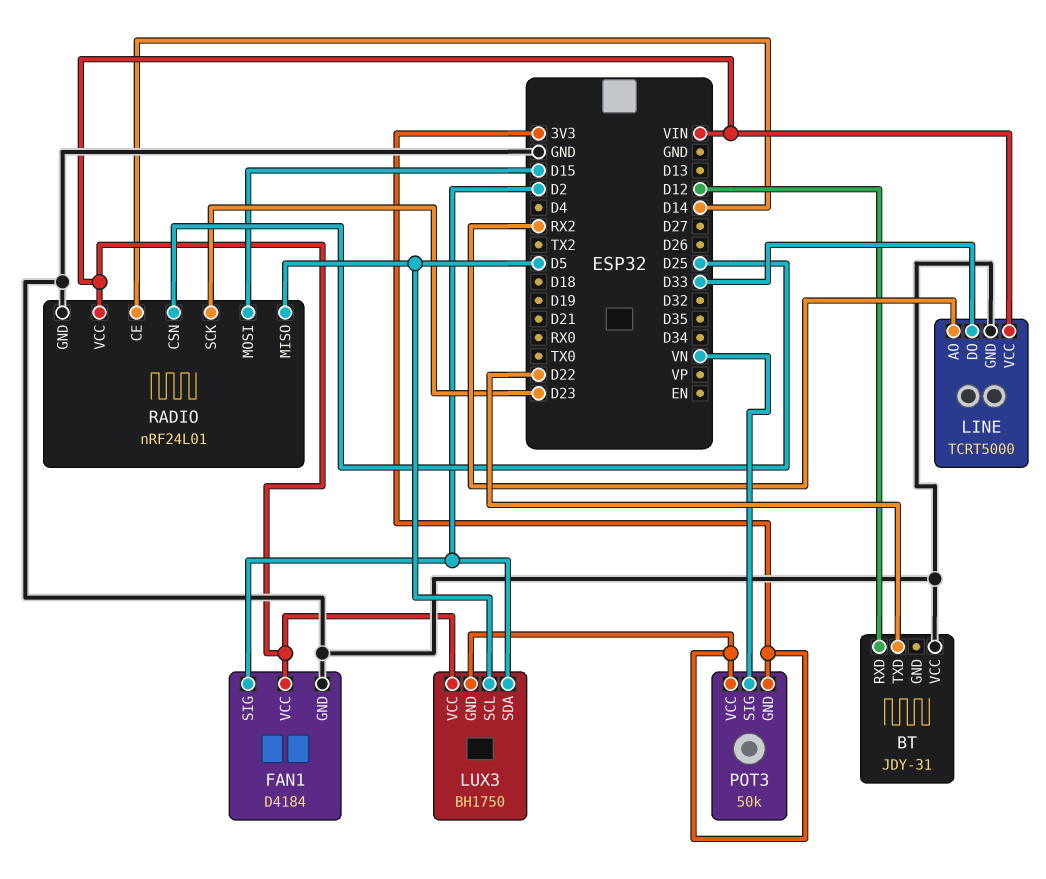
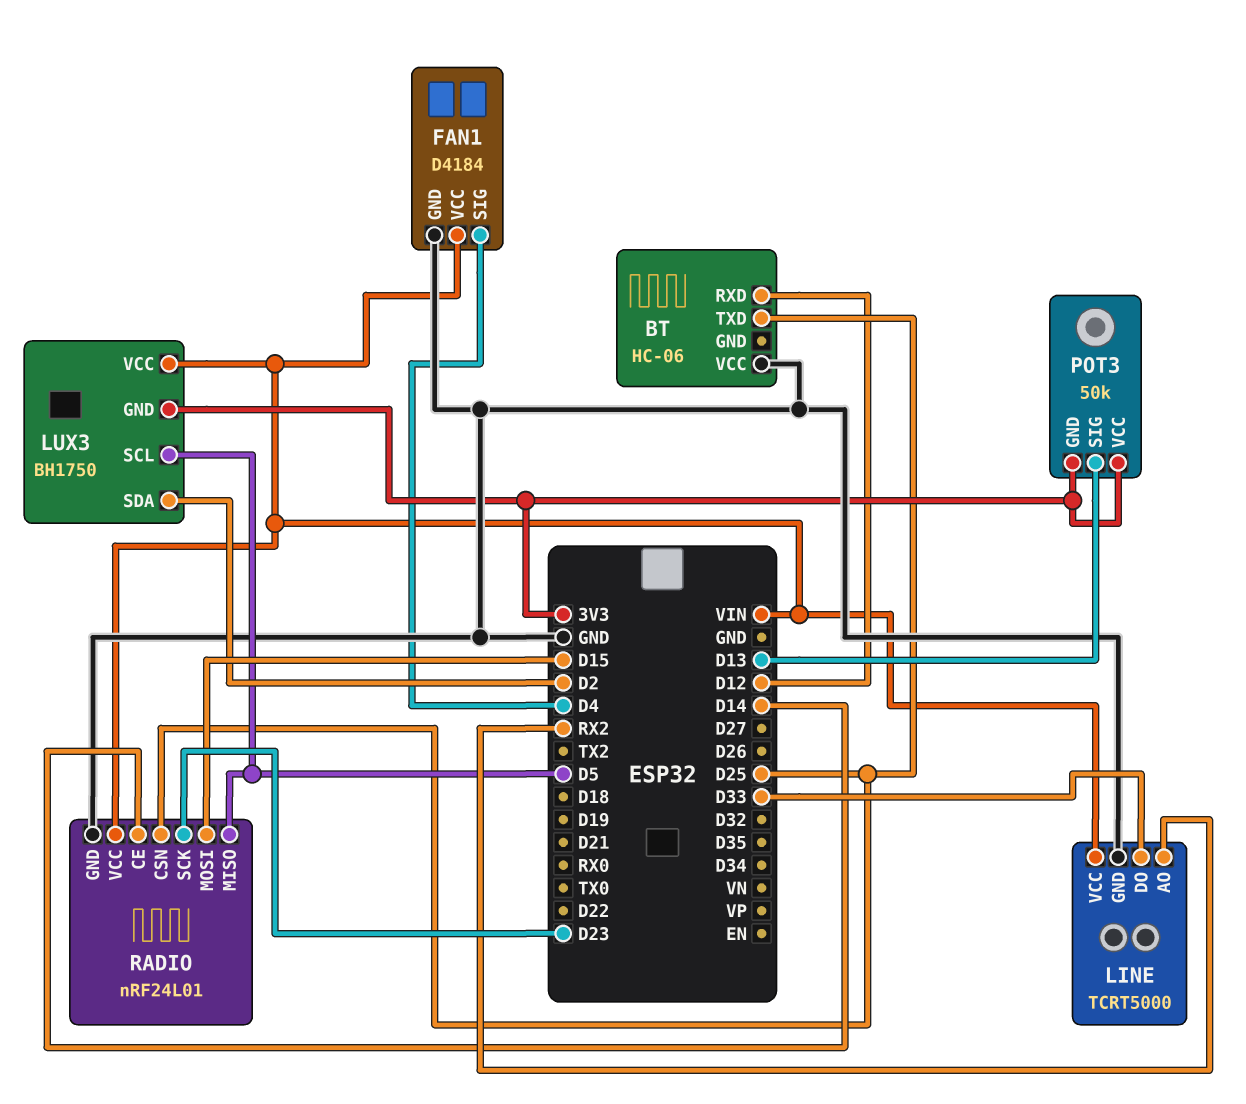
BT: JDY-31 -> HC-06
BT pin TXD: D22 -> D25
FAN1 pin SIG: D2 -> D4
POT3 pin SIG: VN -> D13

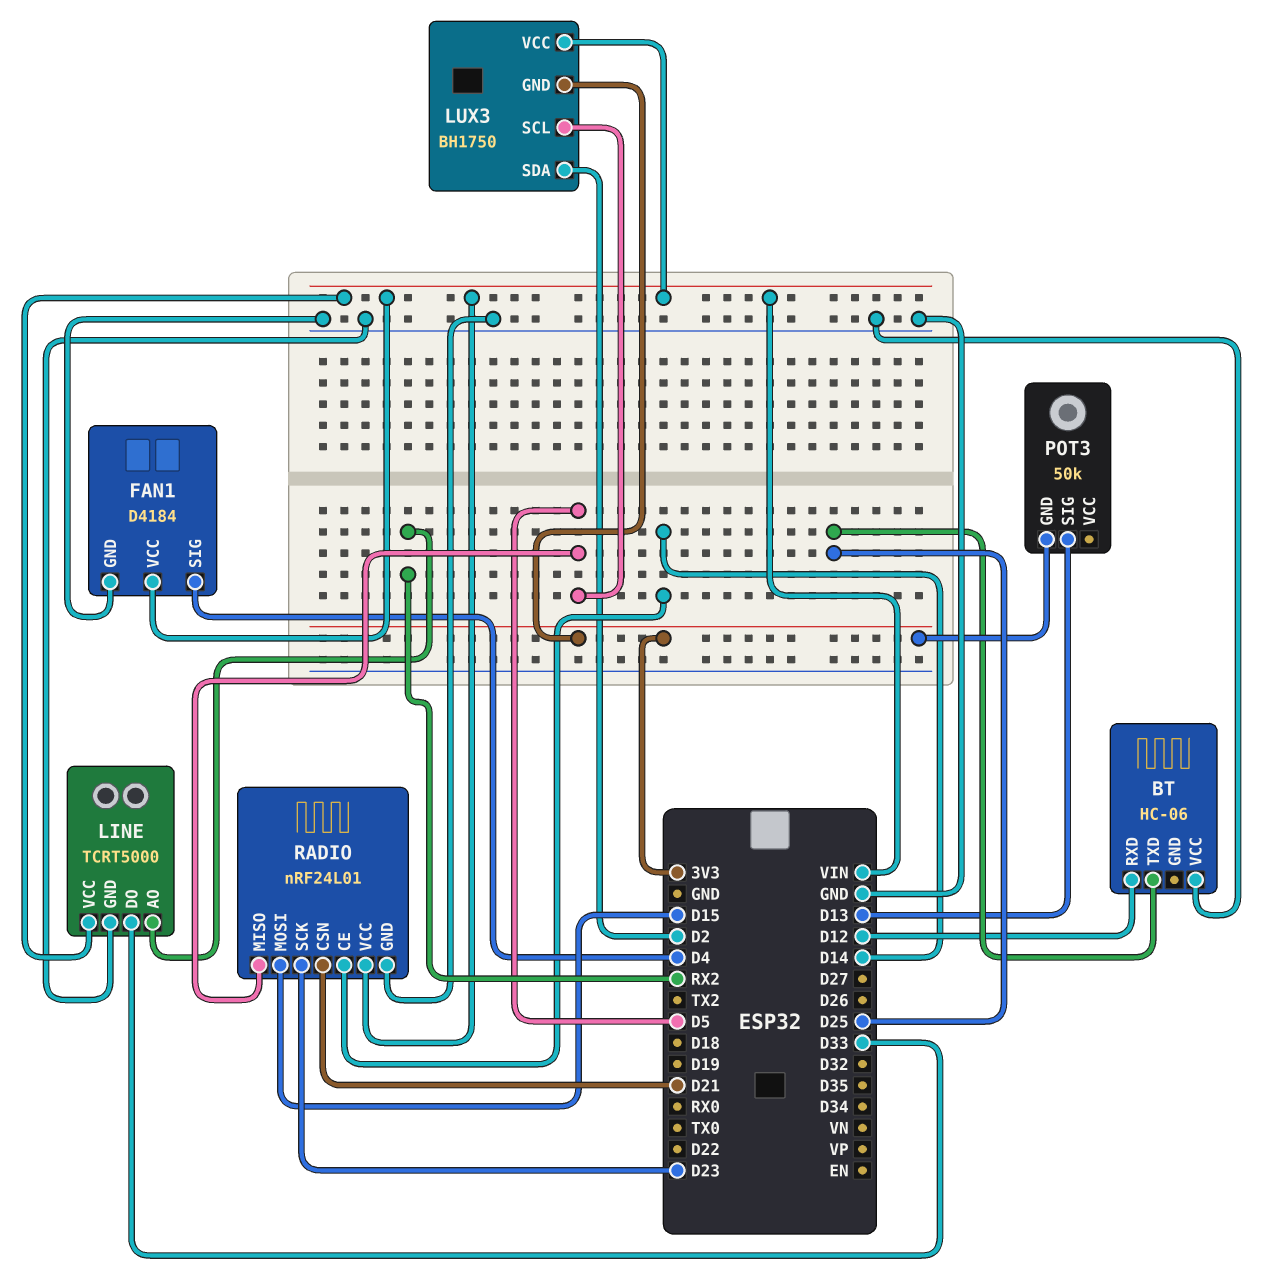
POT3 pin VCC: 3V3 -> none
RADIO pin CSN: D25 -> D21

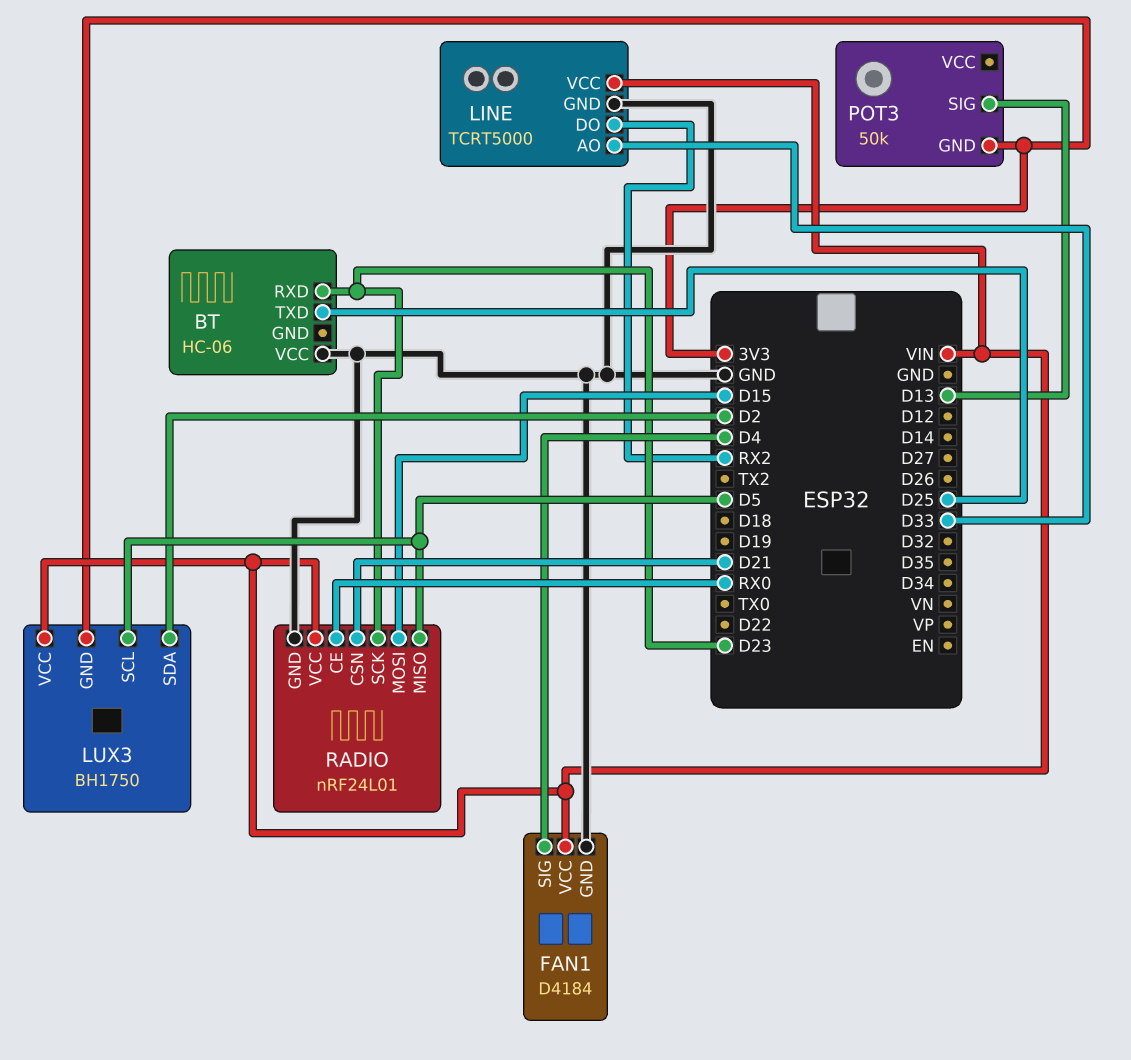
BT pin RXD: D12 -> D23
LINE pin AO: RX2 -> D33
LINE pin DO: D33 -> RX2
RADIO pin CE: D14 -> RX0

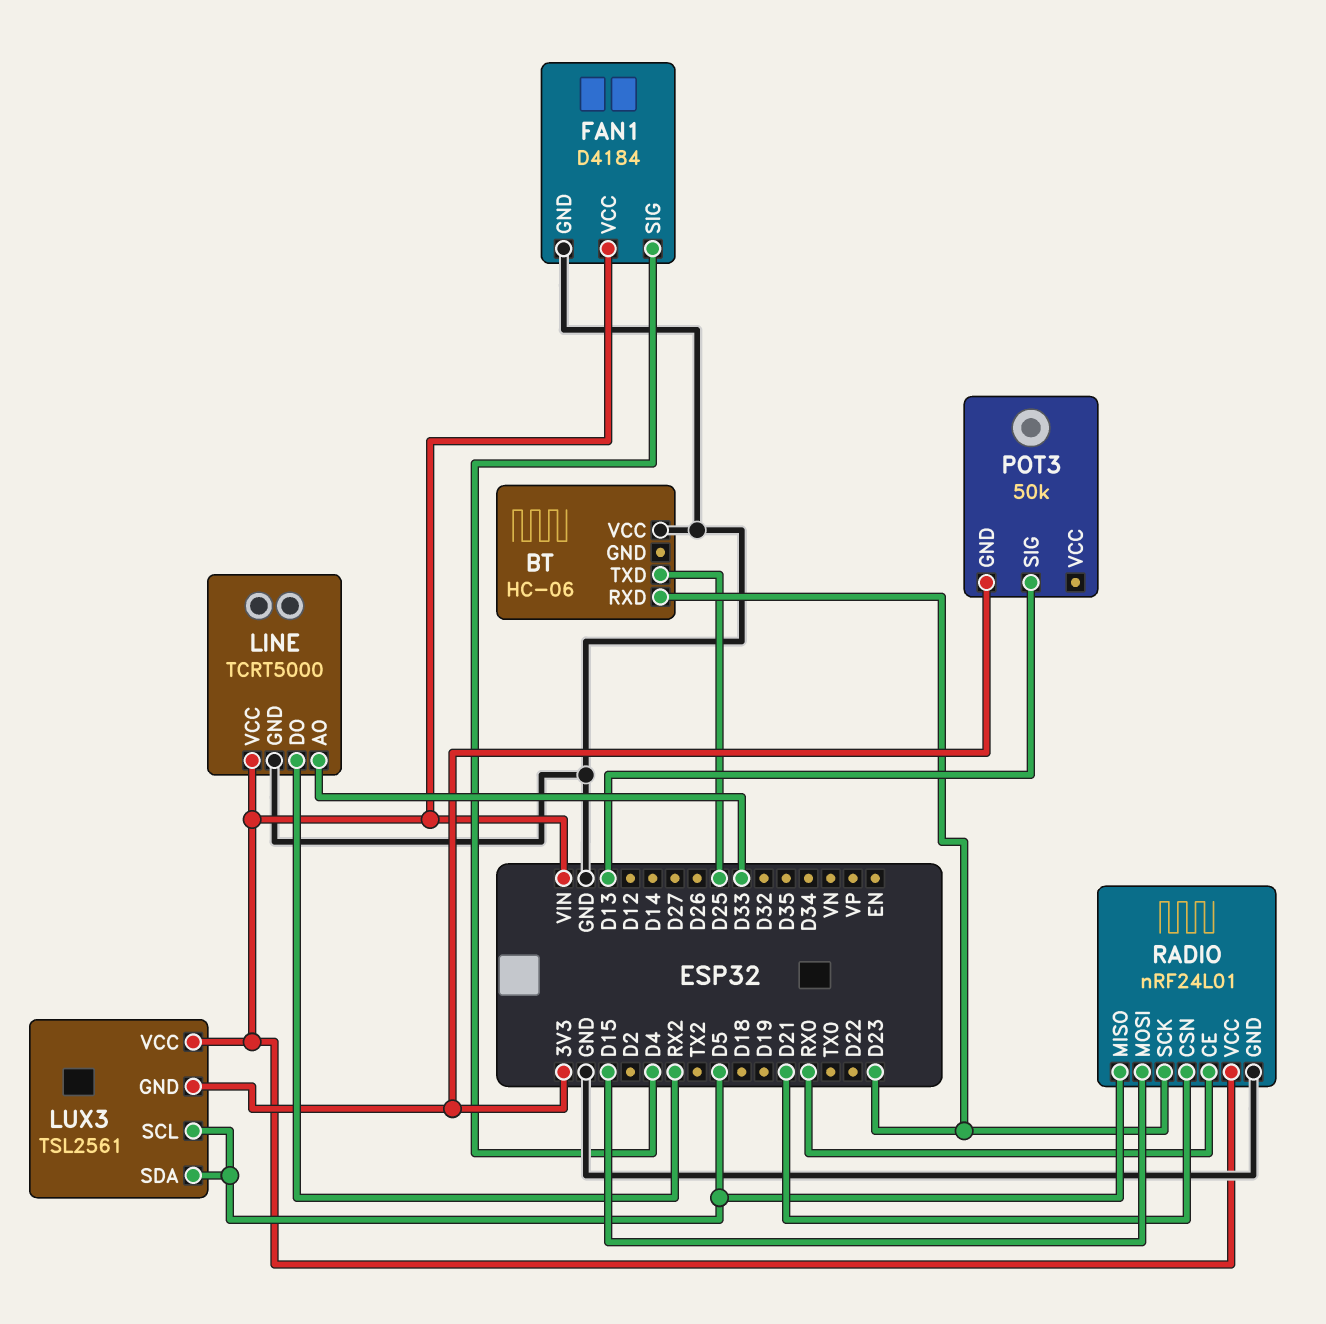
LUX3: BH1750 -> TSL2561
LUX3 pin SDA: D2 -> D5

